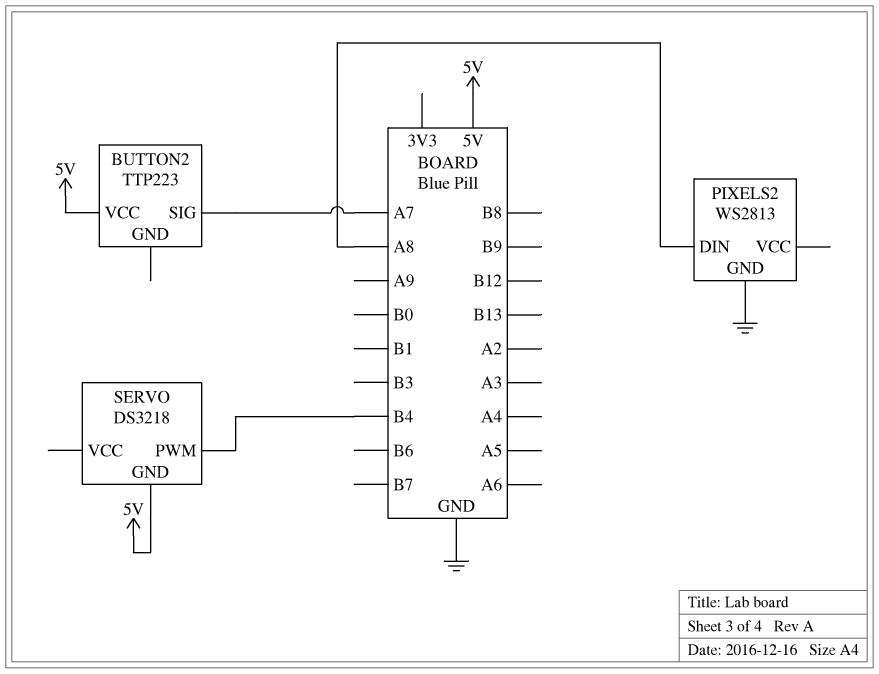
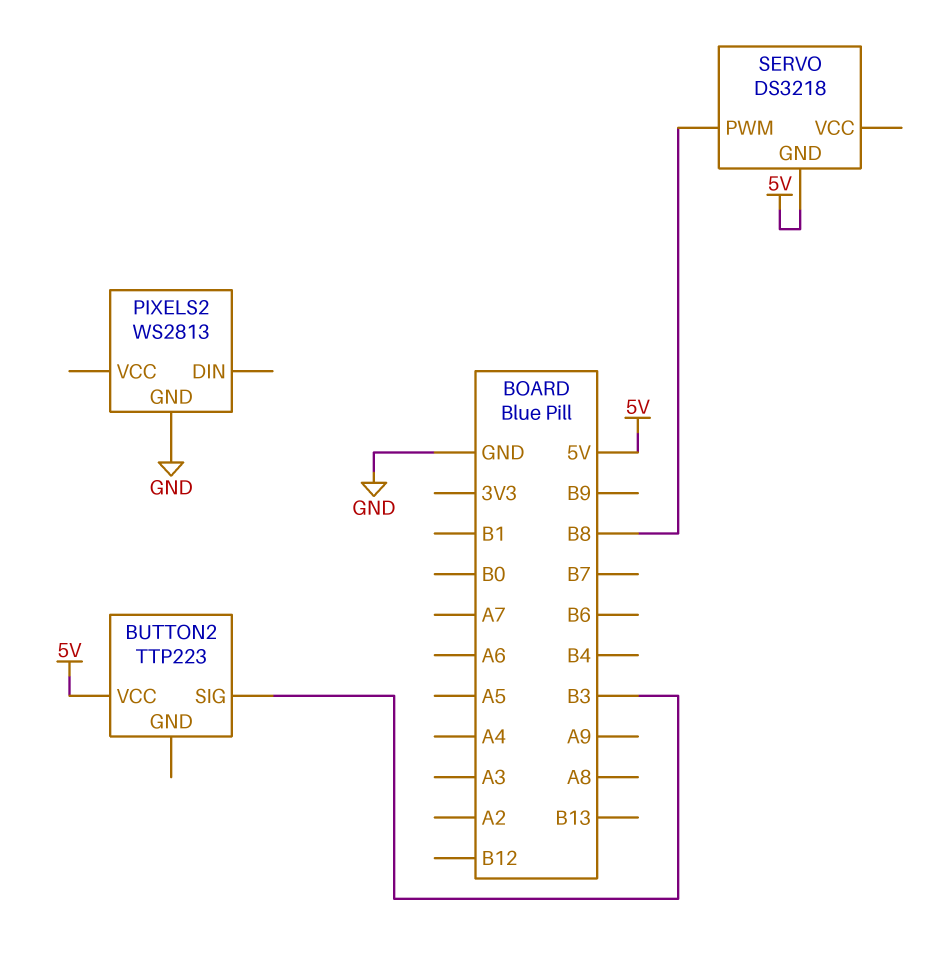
BUTTON2 pin SIG: A7 -> B3
PIXELS2 pin DIN: A8 -> none
SERVO pin PWM: B4 -> B8

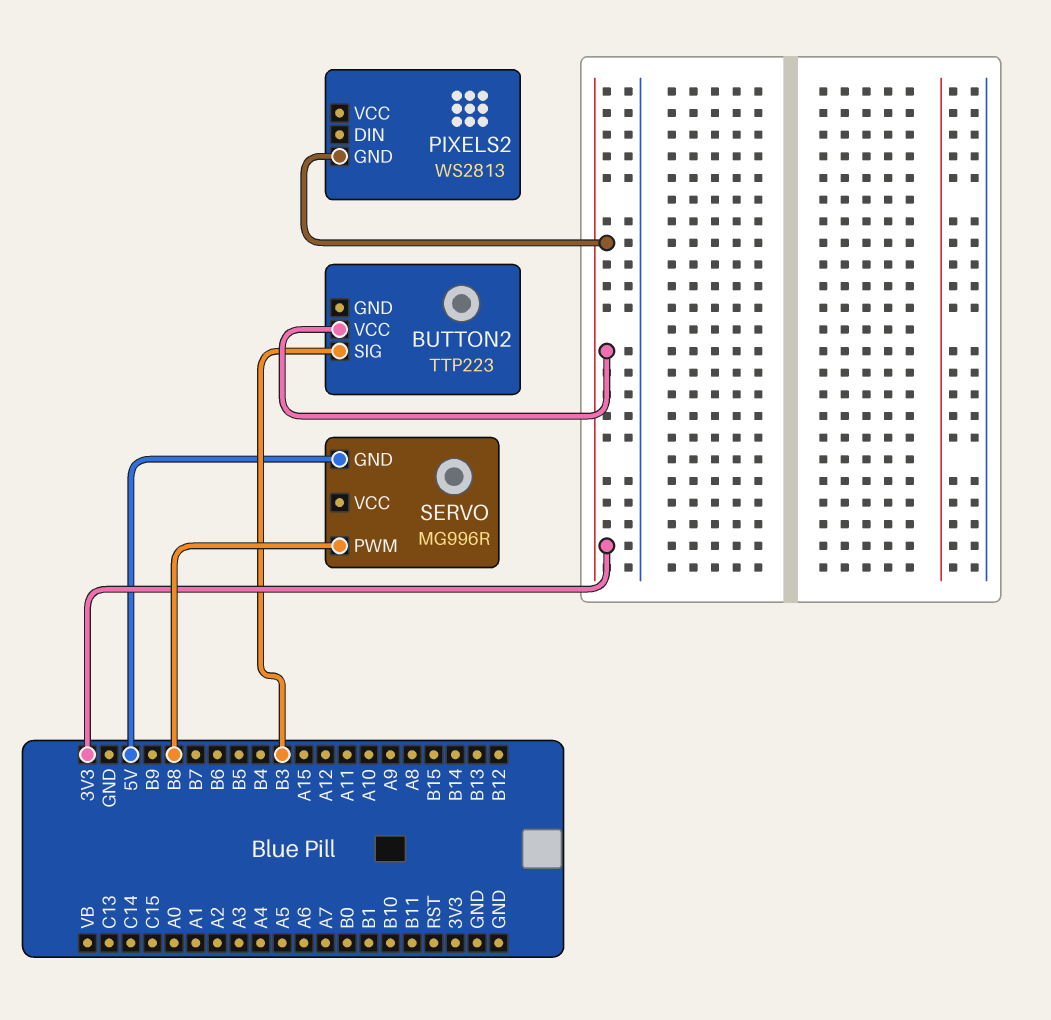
BUTTON2 pin VCC: 5V -> 3V3
PIXELS2 pin GND: GND -> 3V3
SERVO: DS3218 -> MG996R

